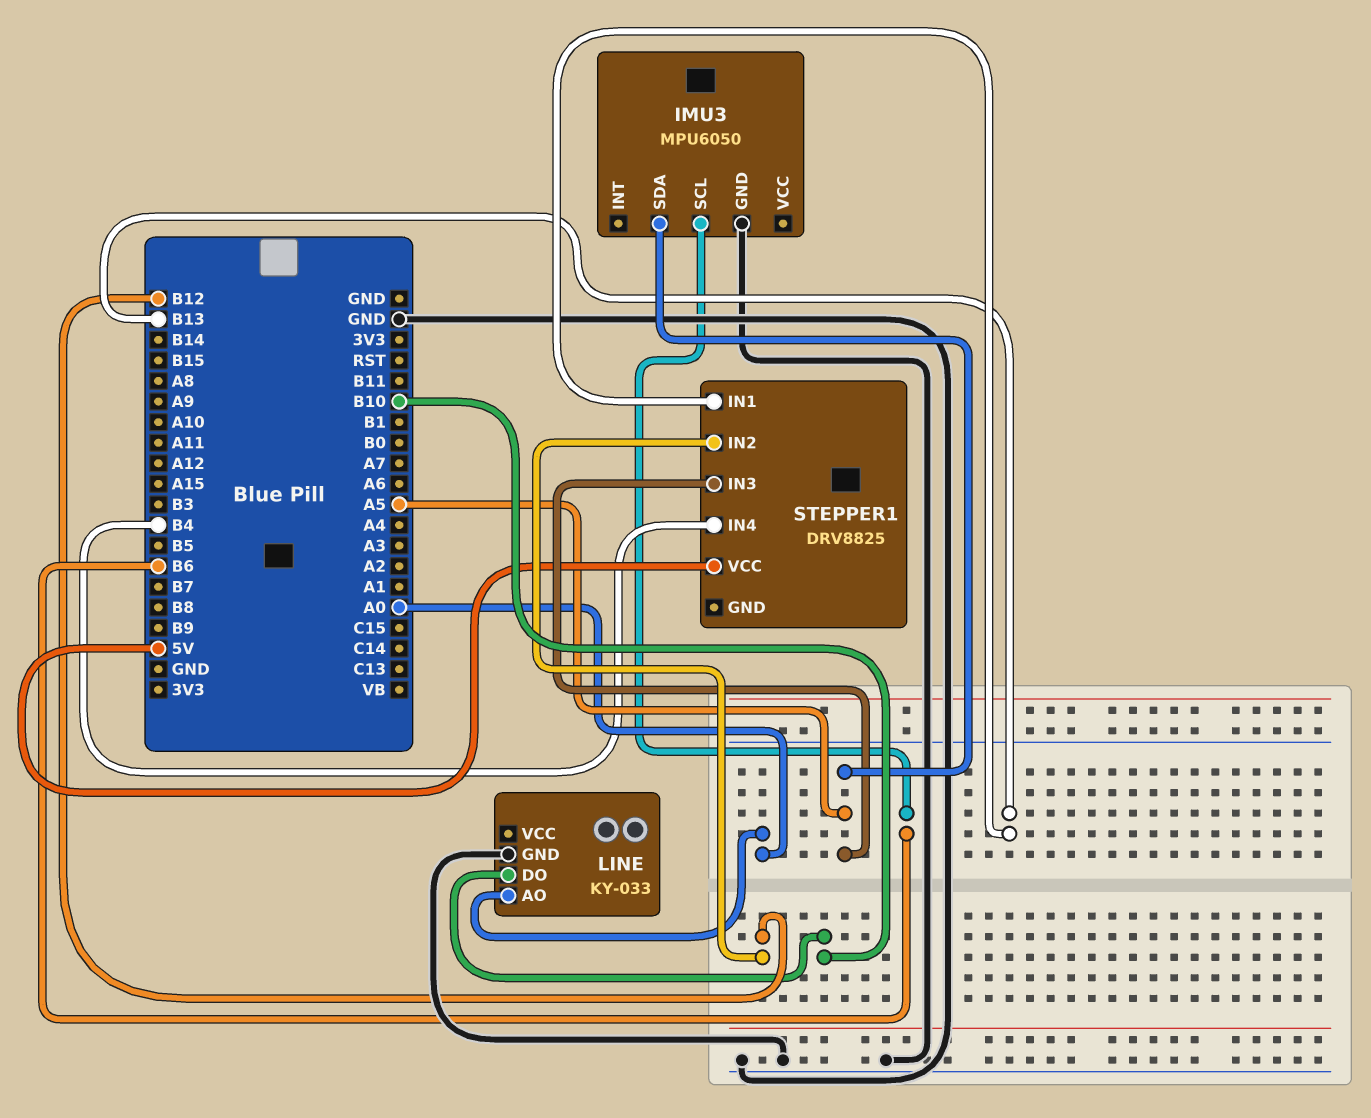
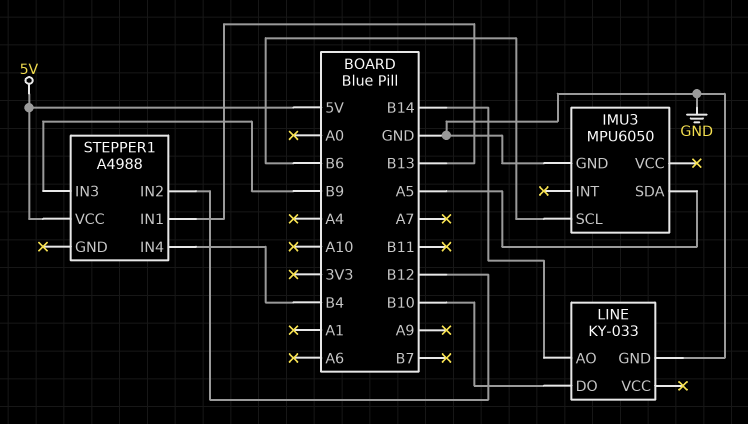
LINE pin AO: A0 -> B14
STEPPER1: DRV8825 -> A4988
STEPPER1 pin IN3: A5 -> B9

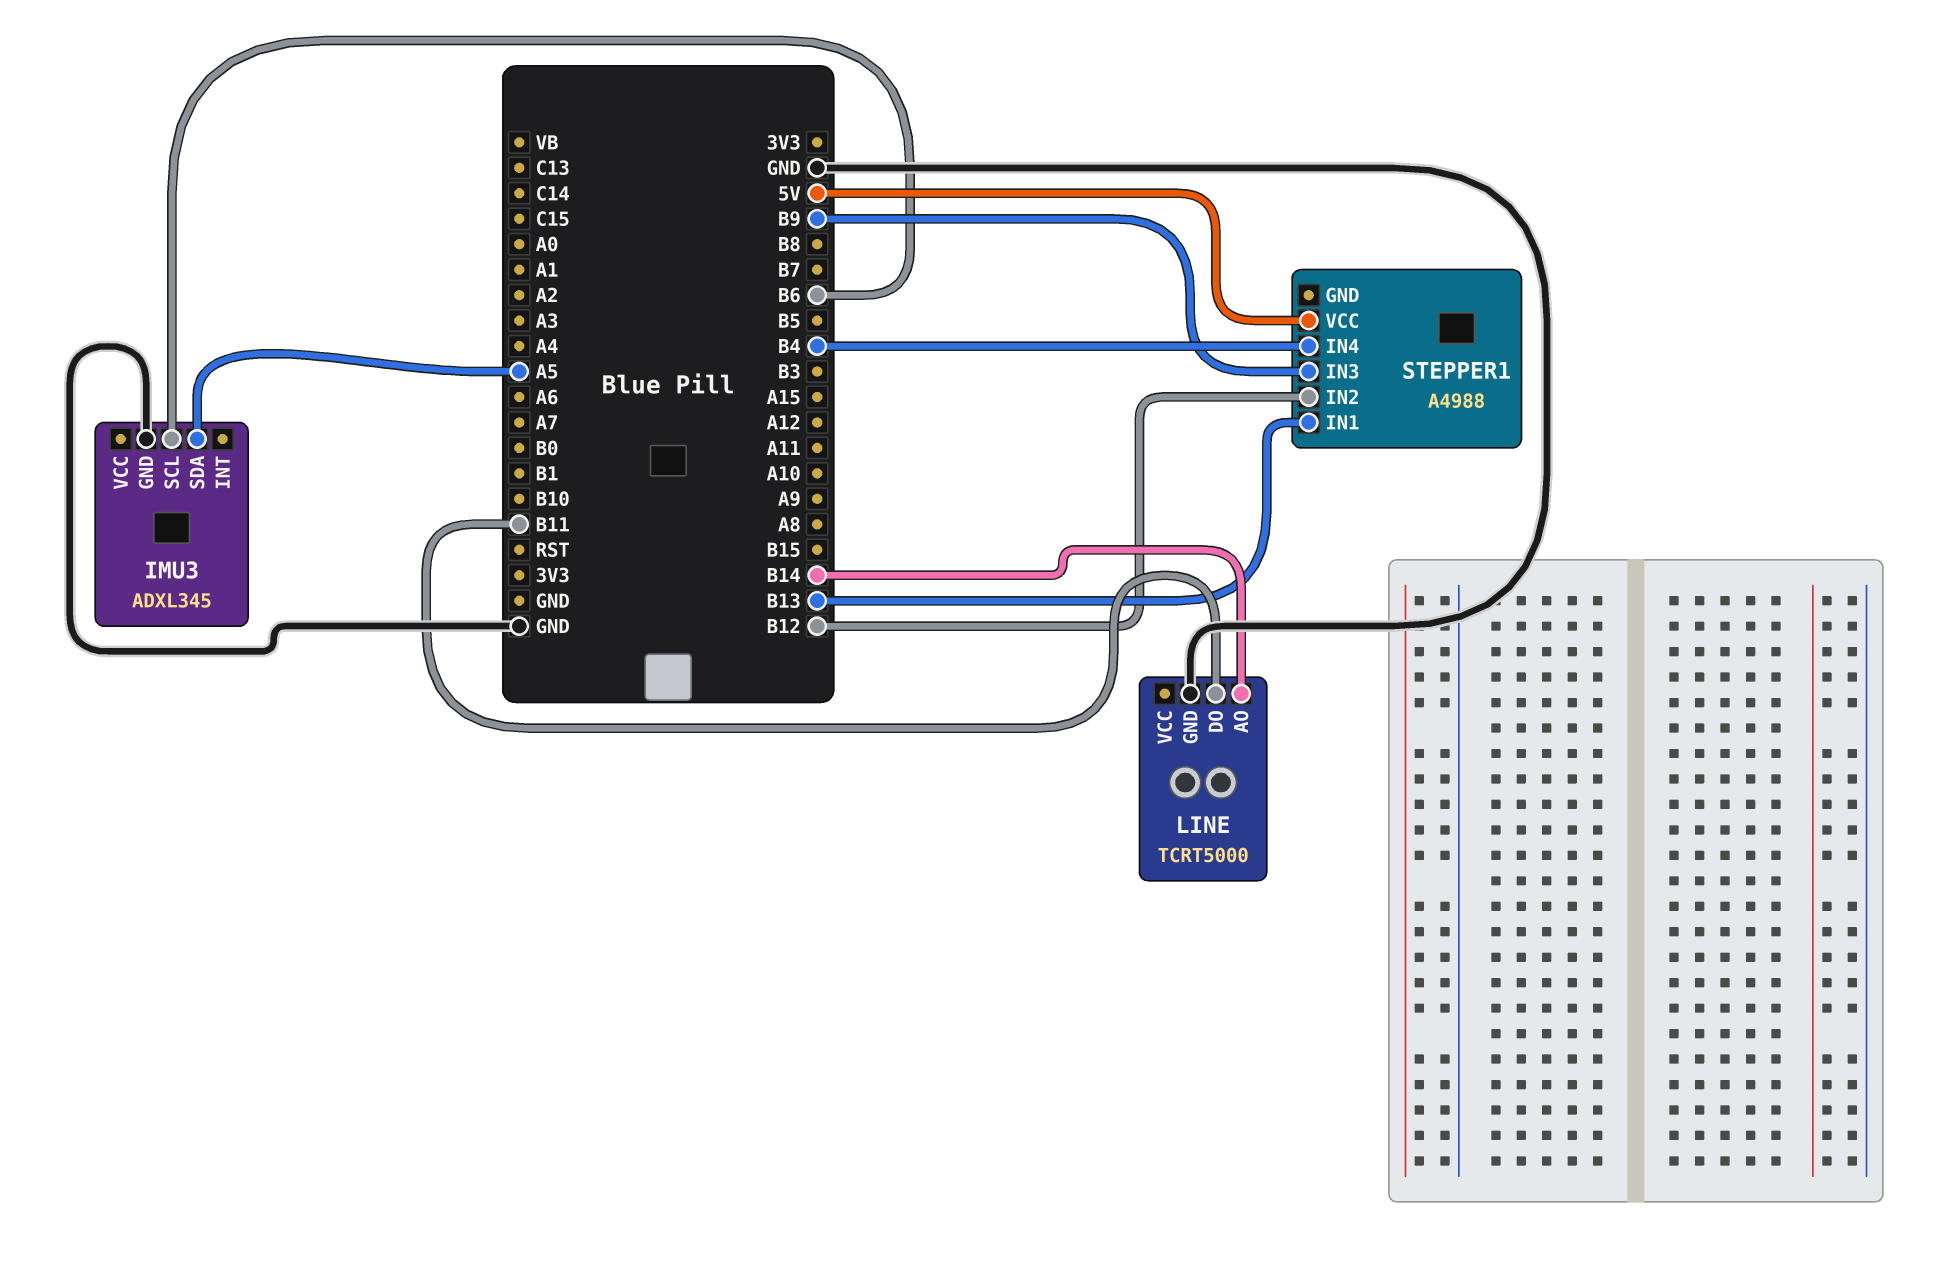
IMU3: MPU6050 -> ADXL345
LINE: KY-033 -> TCRT5000
LINE pin DO: B10 -> B11

